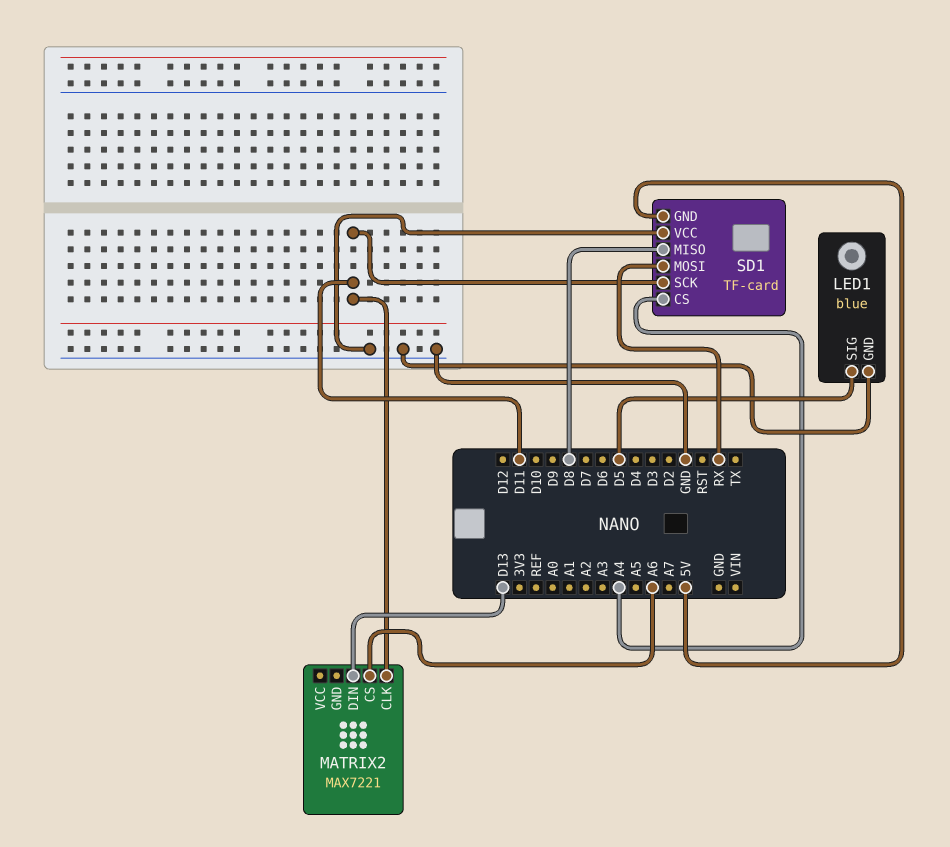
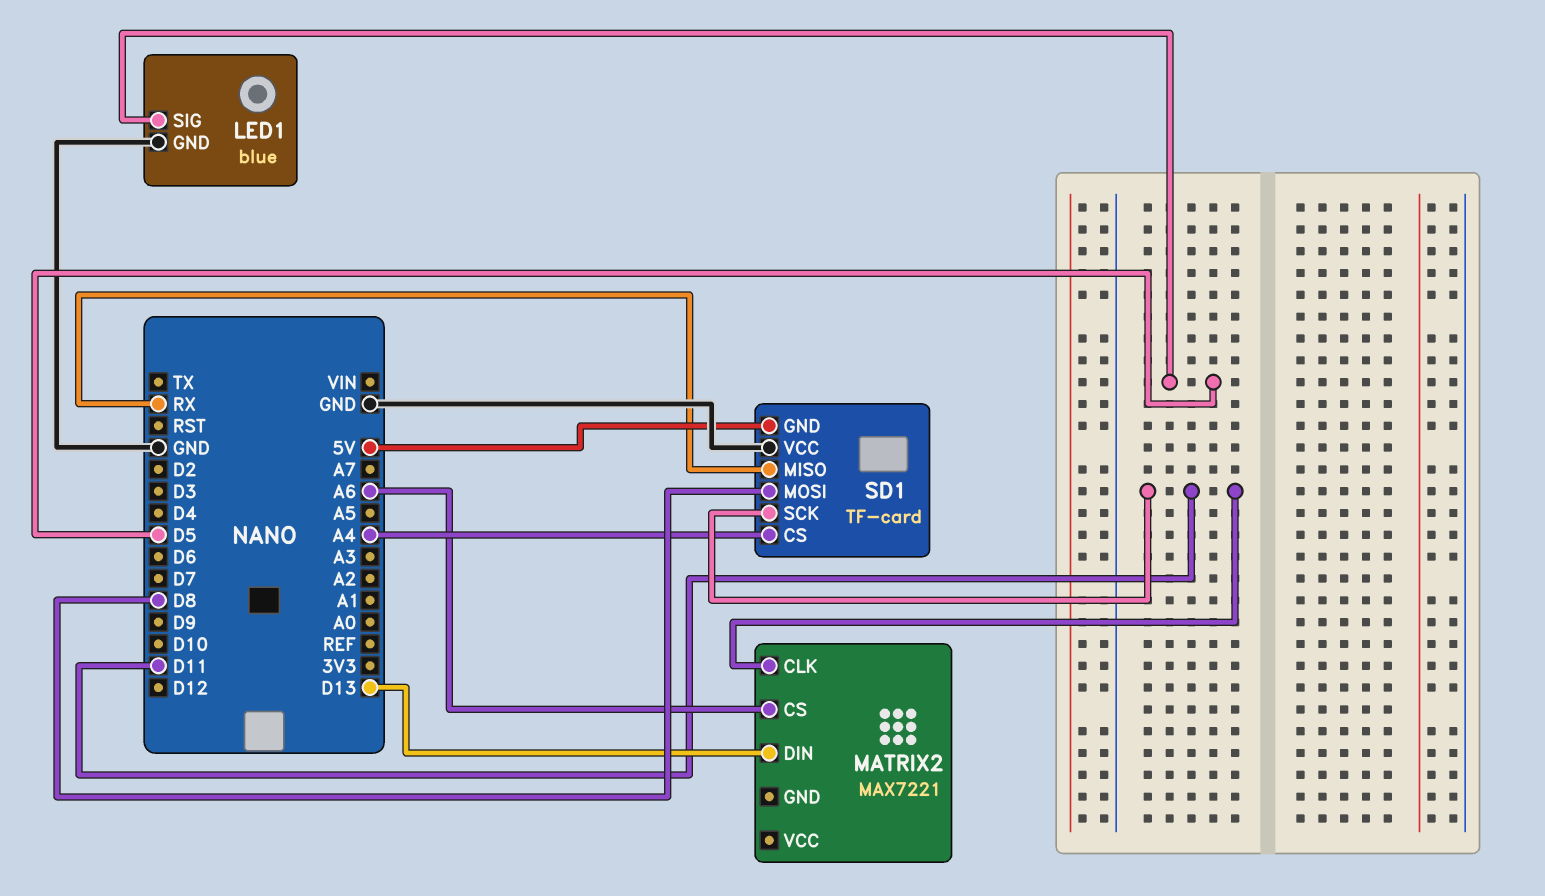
SD1 pin MISO: D8 -> RX
SD1 pin MOSI: RX -> D8

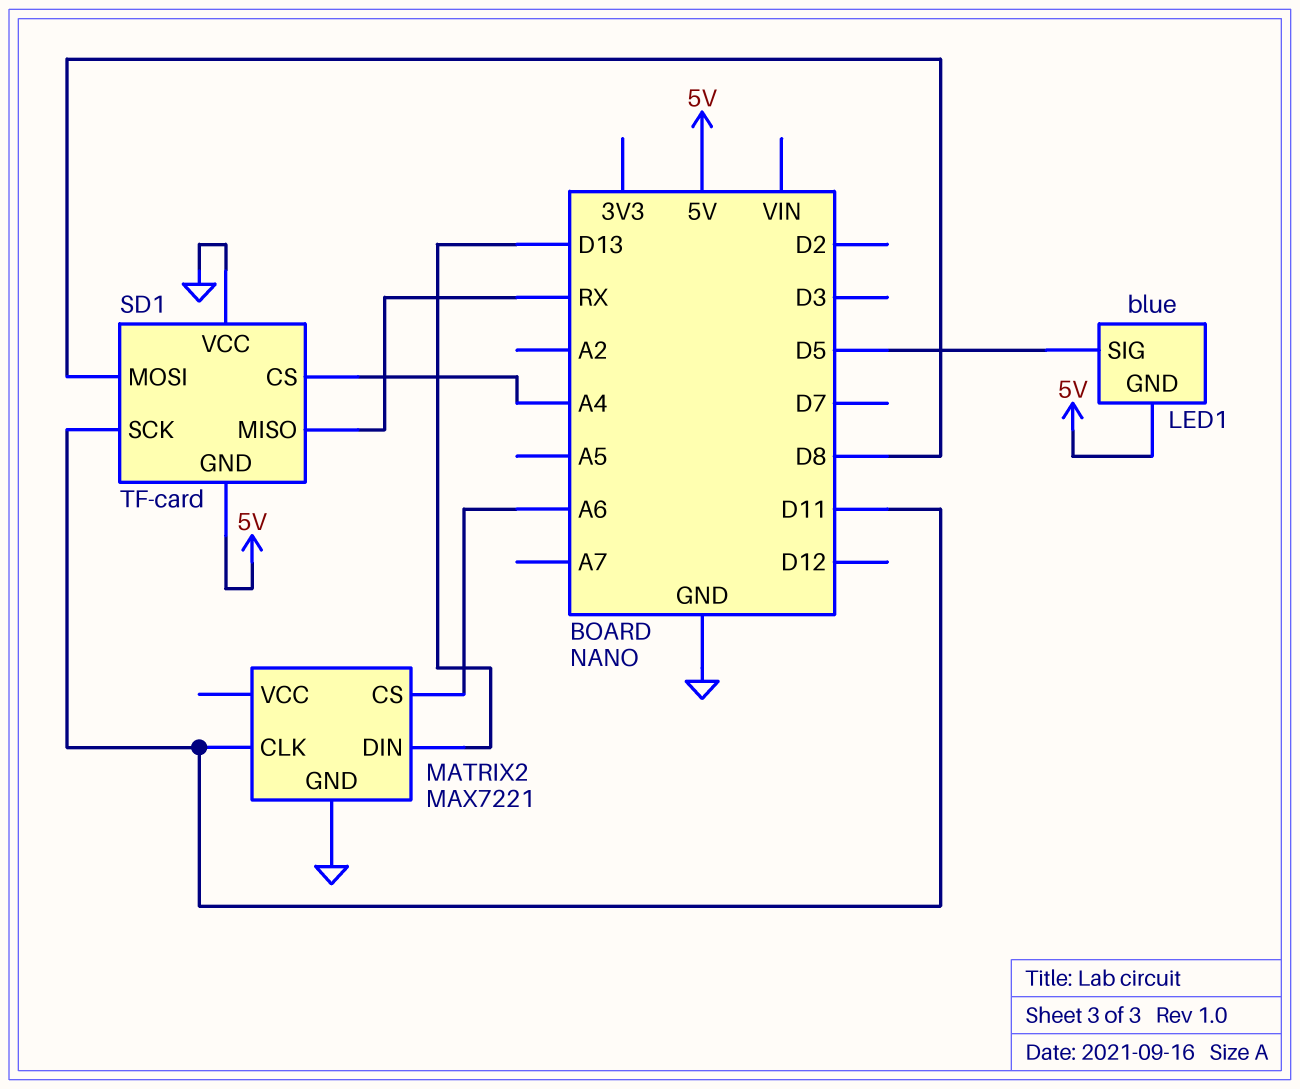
LED1 pin GND: GND -> 5V
MATRIX2 pin GND: none -> GND

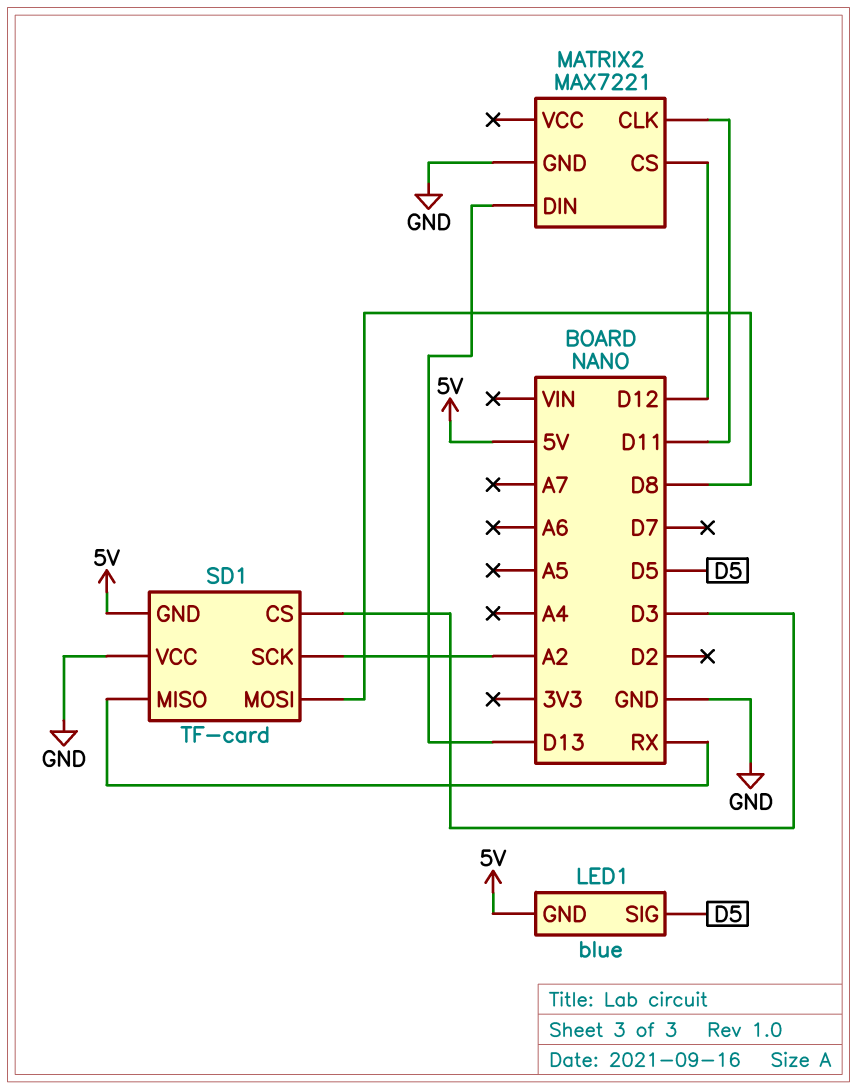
MATRIX2 pin CS: A6 -> D12
SD1 pin CS: A4 -> D3
SD1 pin SCK: D11 -> A2

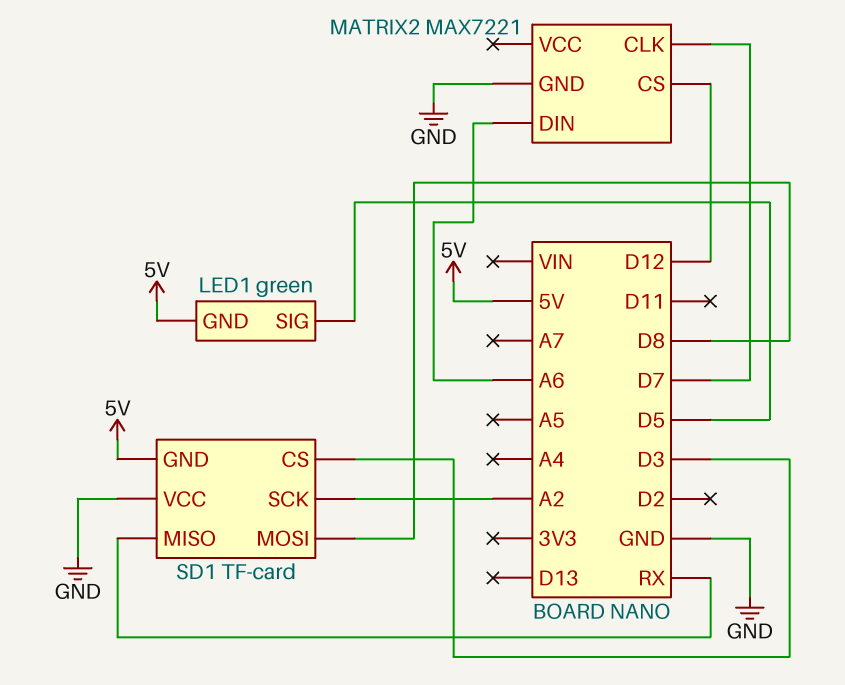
LED1: blue -> green
MATRIX2 pin CLK: D11 -> D7
MATRIX2 pin DIN: D13 -> A6

